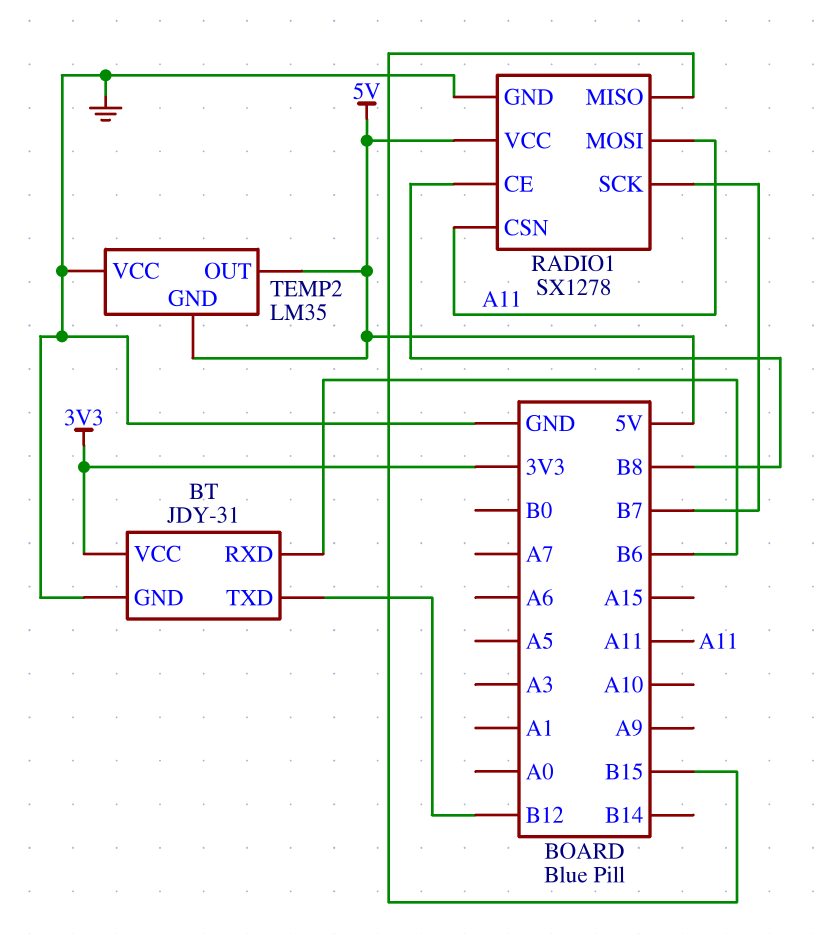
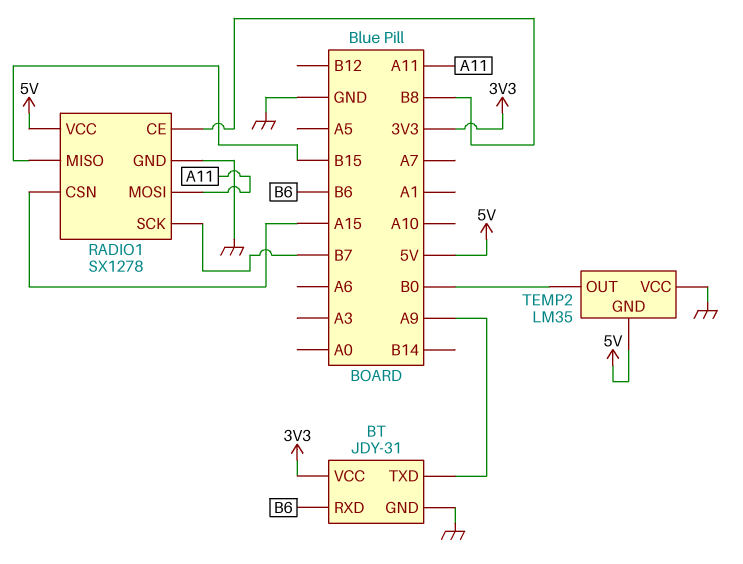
BT pin TXD: B12 -> A9
RADIO1 pin CSN: A11 -> A15
TEMP2 pin OUT: 5V -> B0

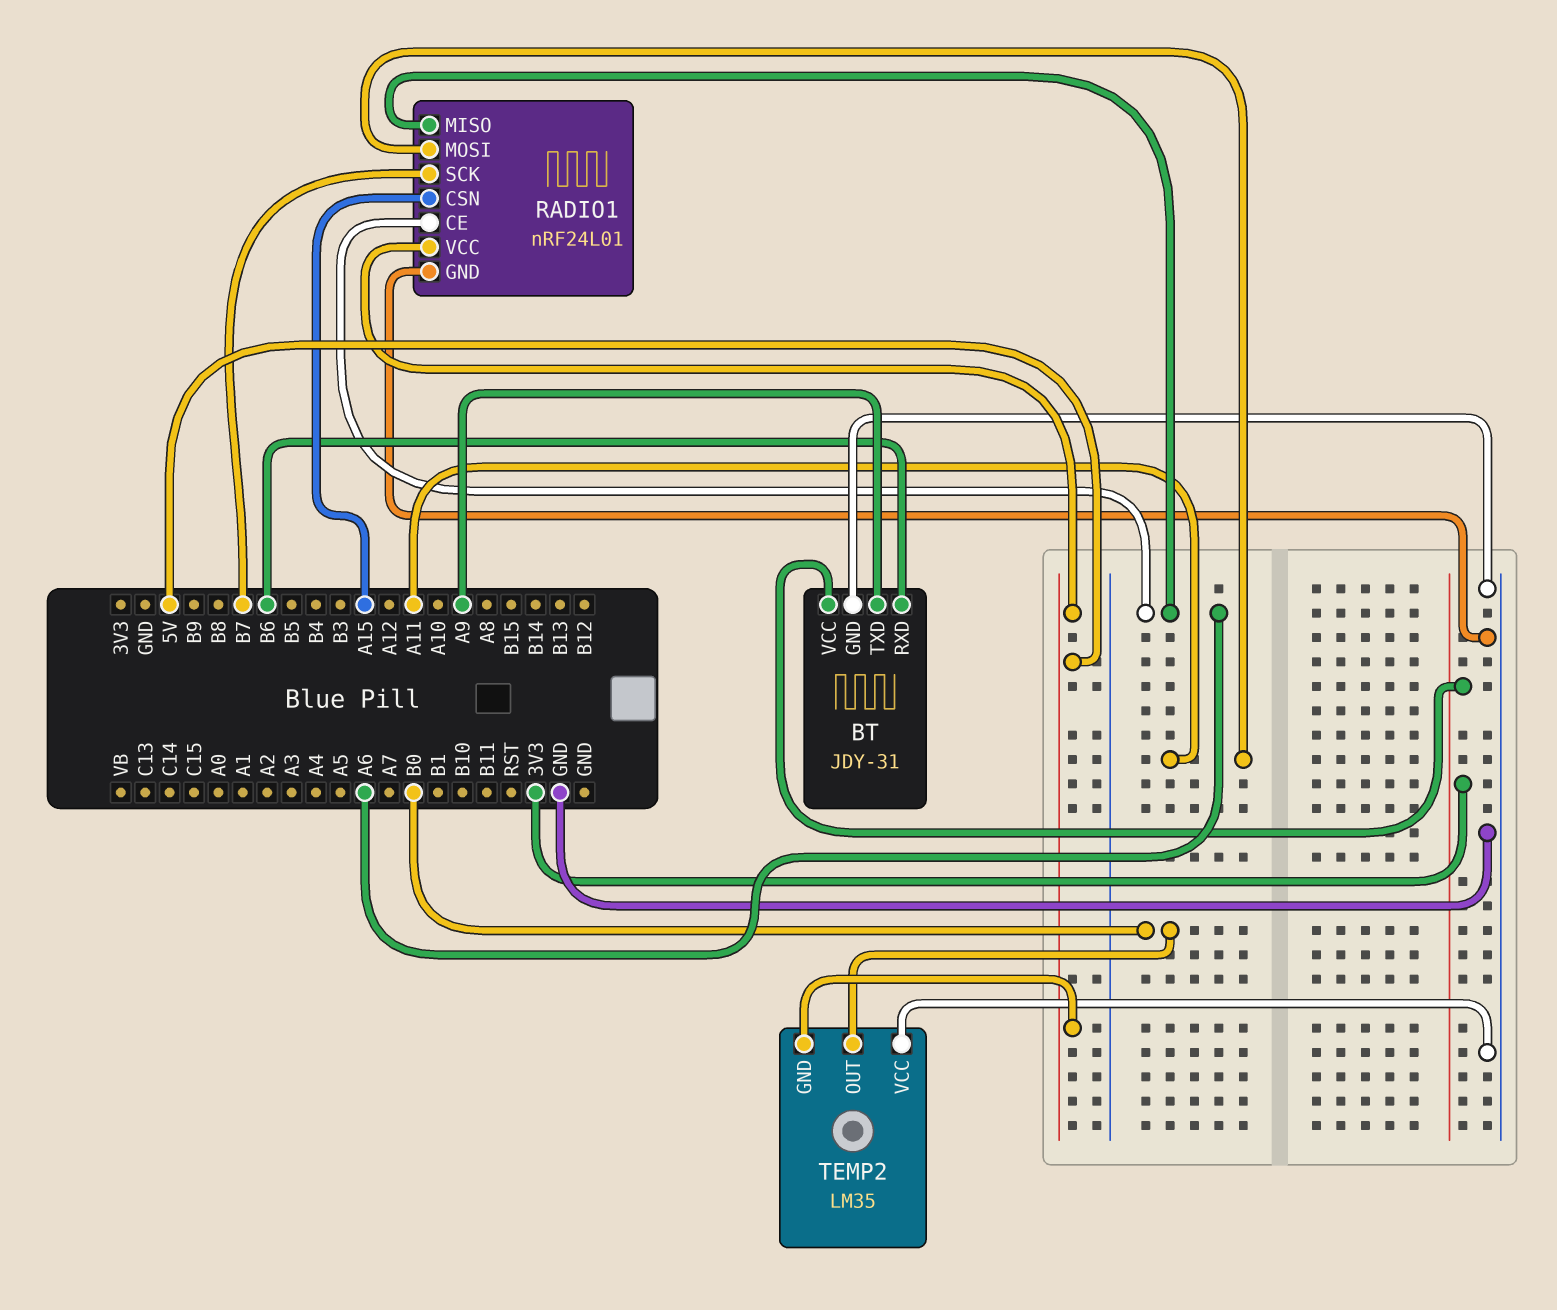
RADIO1: SX1278 -> nRF24L01
RADIO1 pin CE: B8 -> A6
RADIO1 pin MISO: B15 -> A6

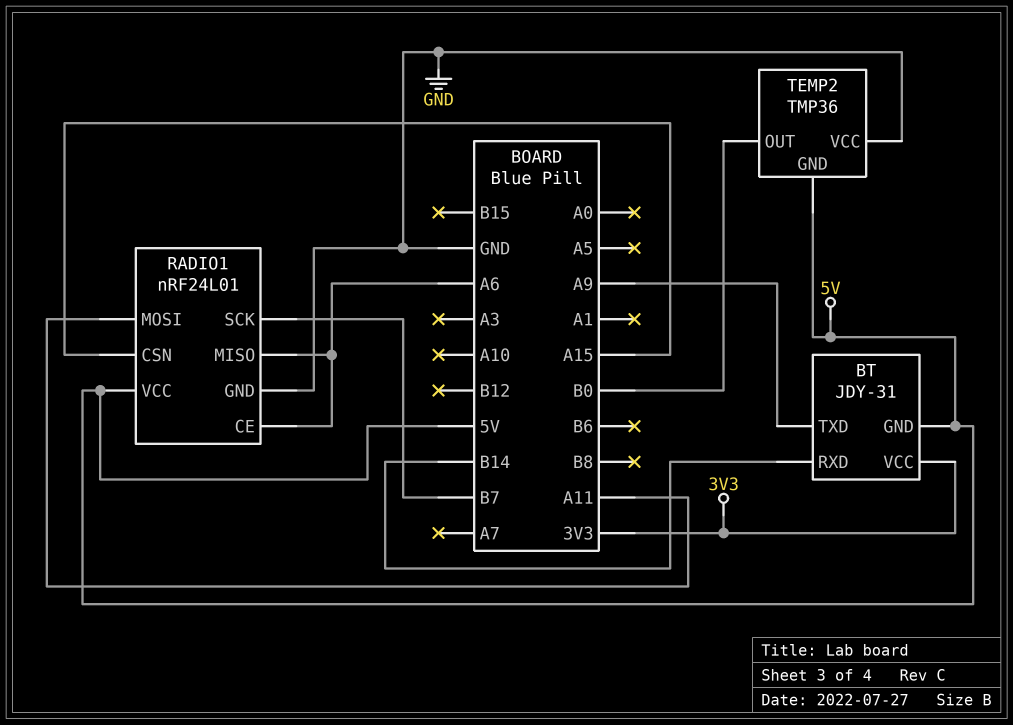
BT pin GND: GND -> 5V
BT pin RXD: B6 -> B14
TEMP2: LM35 -> TMP36

